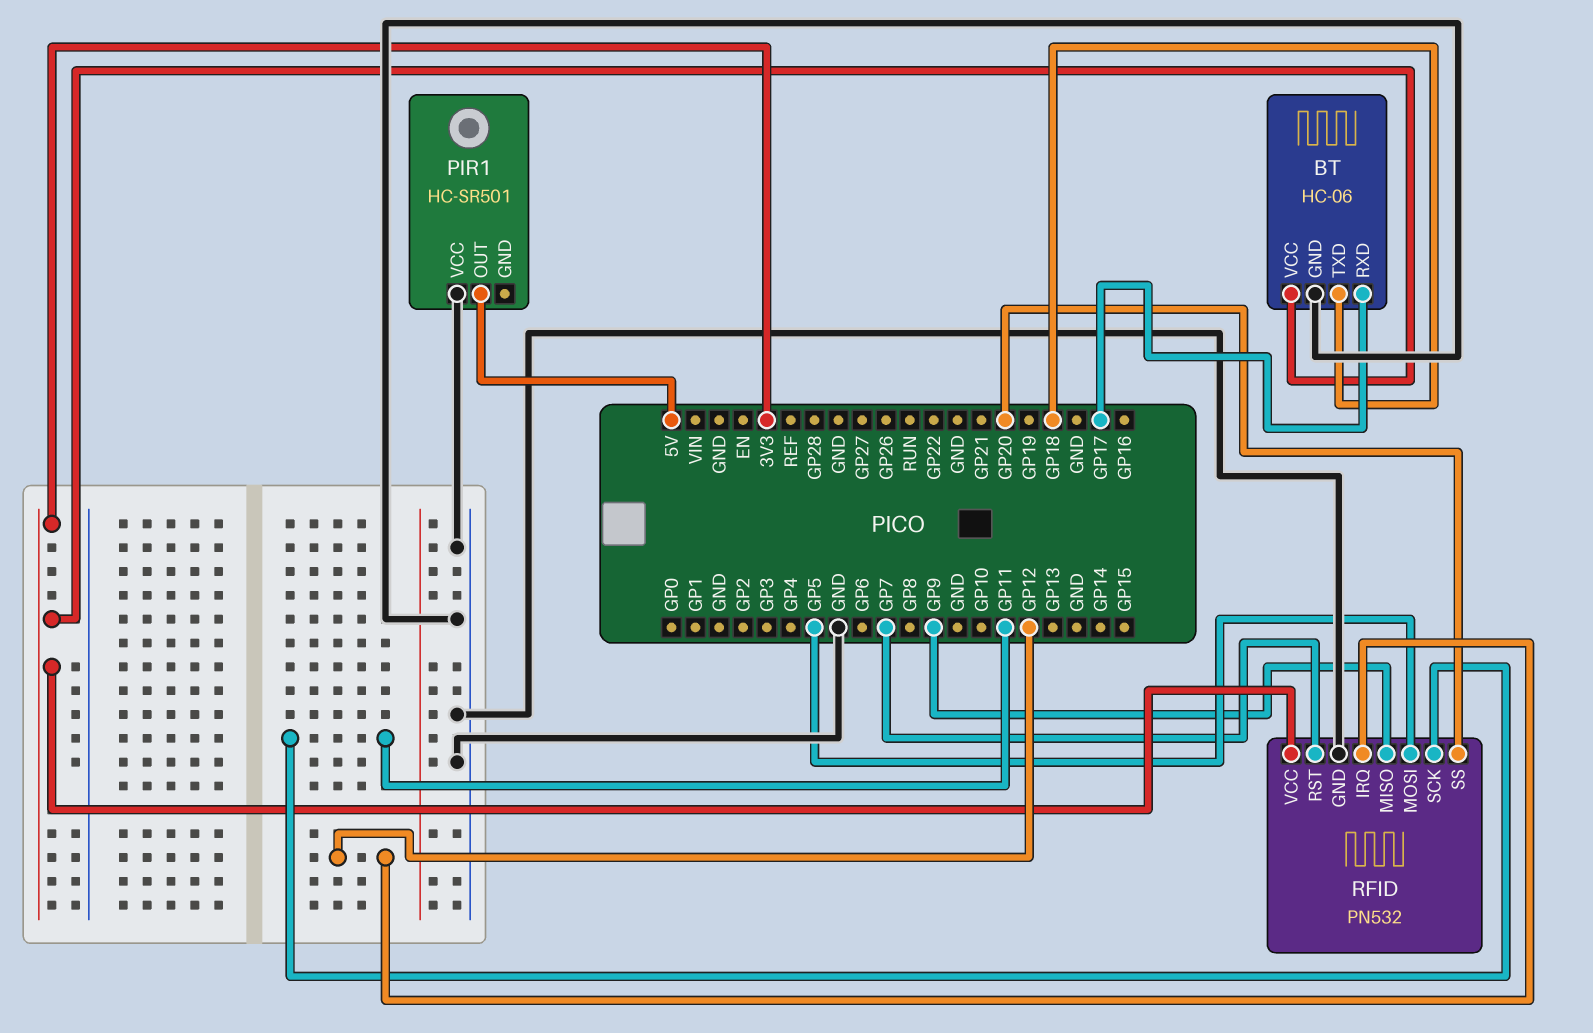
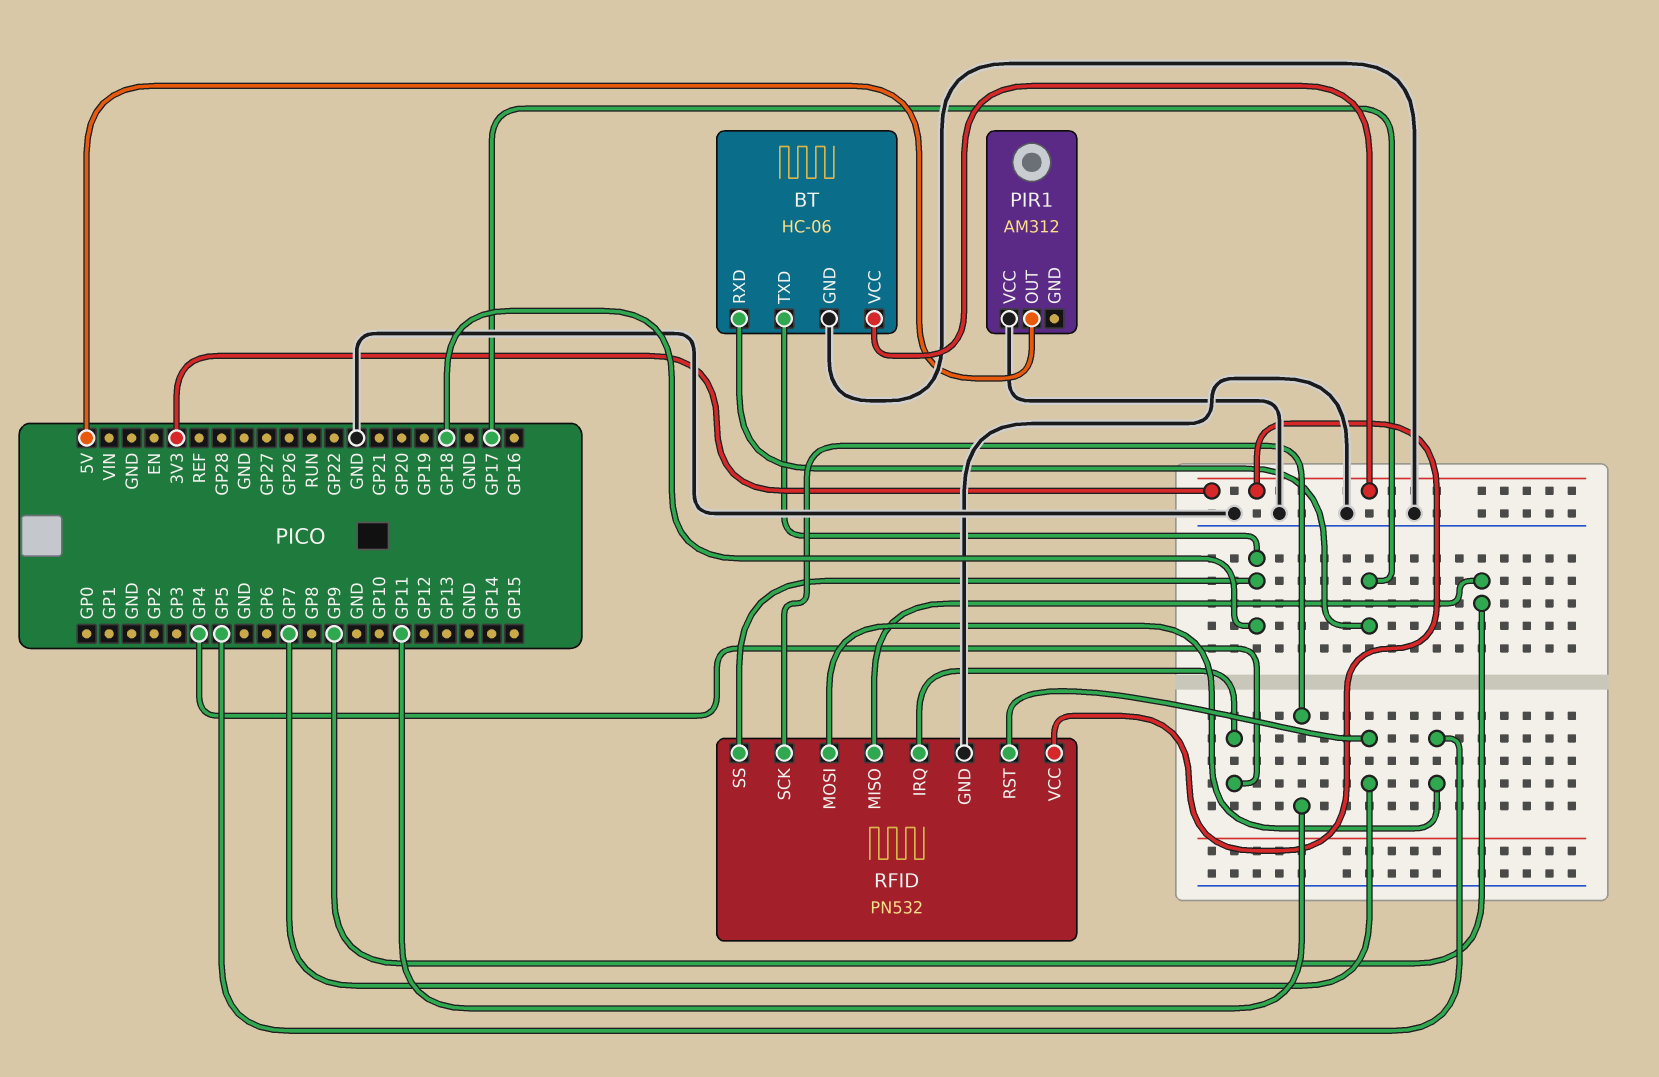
PIR1: HC-SR501 -> AM312
RFID pin IRQ: GP12 -> GP4
RFID pin SS: GP20 -> GP18

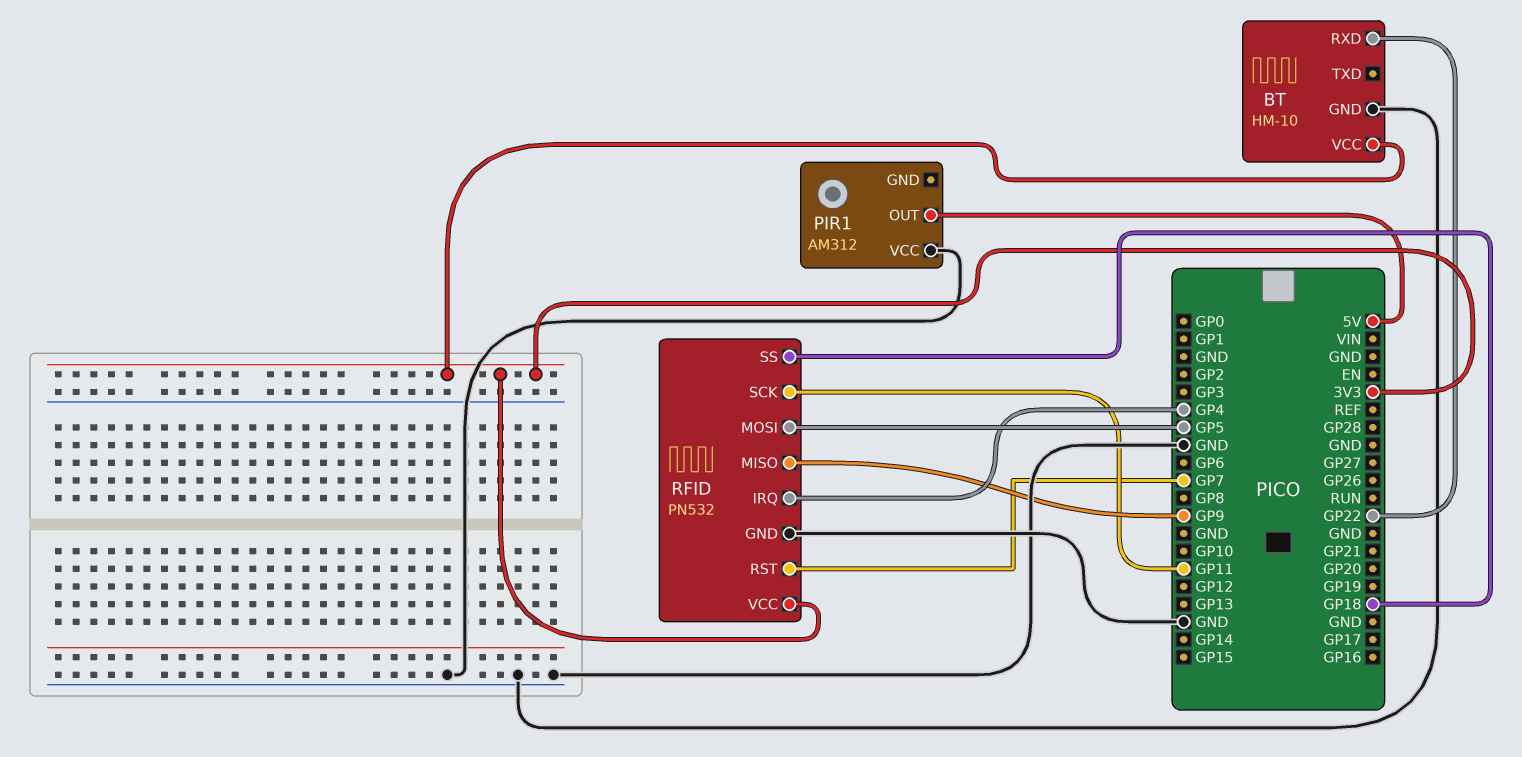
BT: HC-06 -> HM-10
BT pin RXD: GP17 -> GP22
BT pin TXD: GP18 -> none

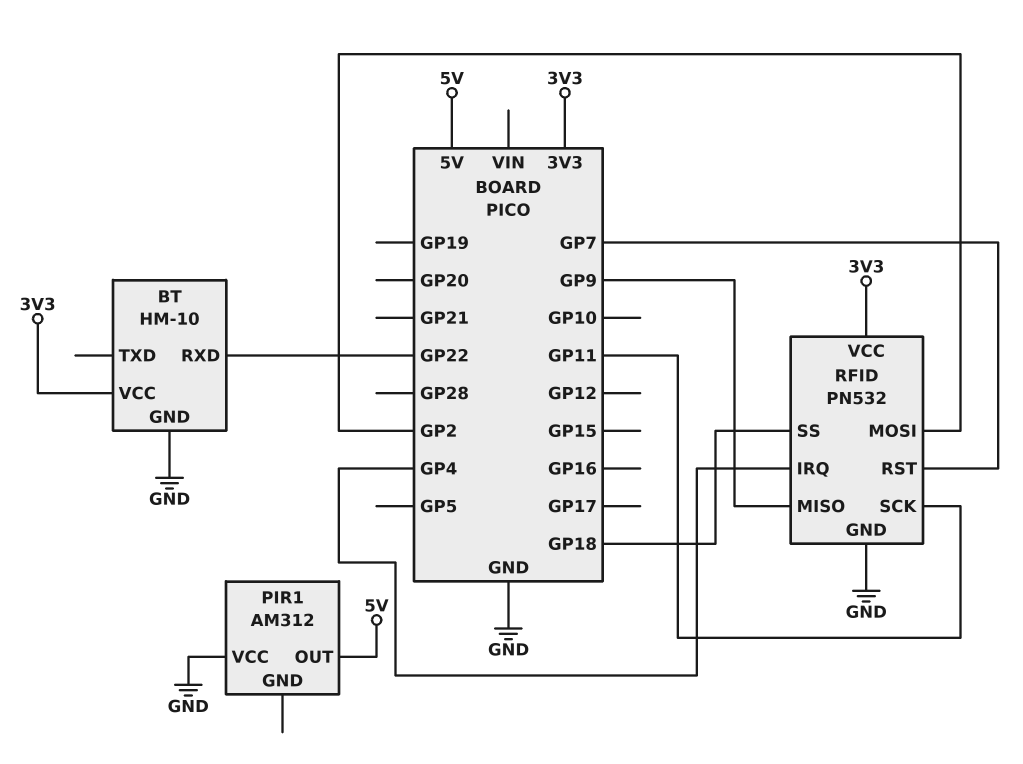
RFID pin MOSI: GP5 -> GP2

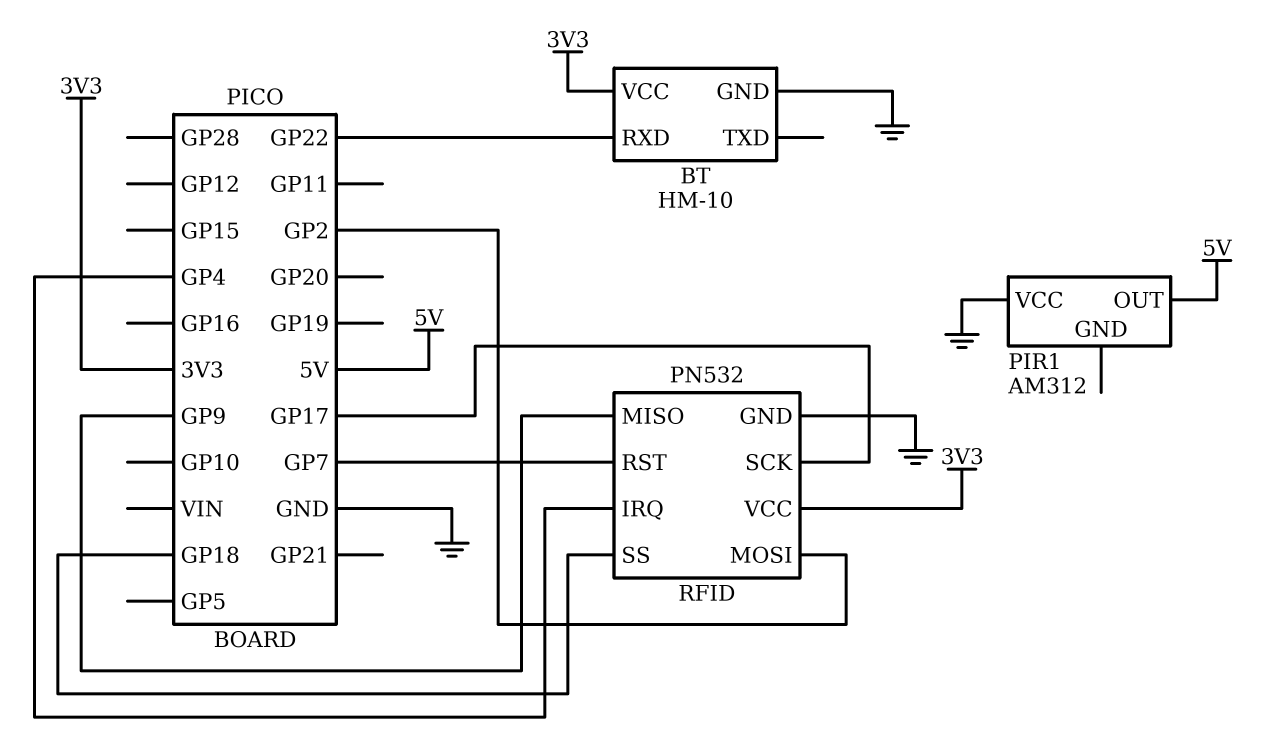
RFID pin SCK: GP11 -> GP17

